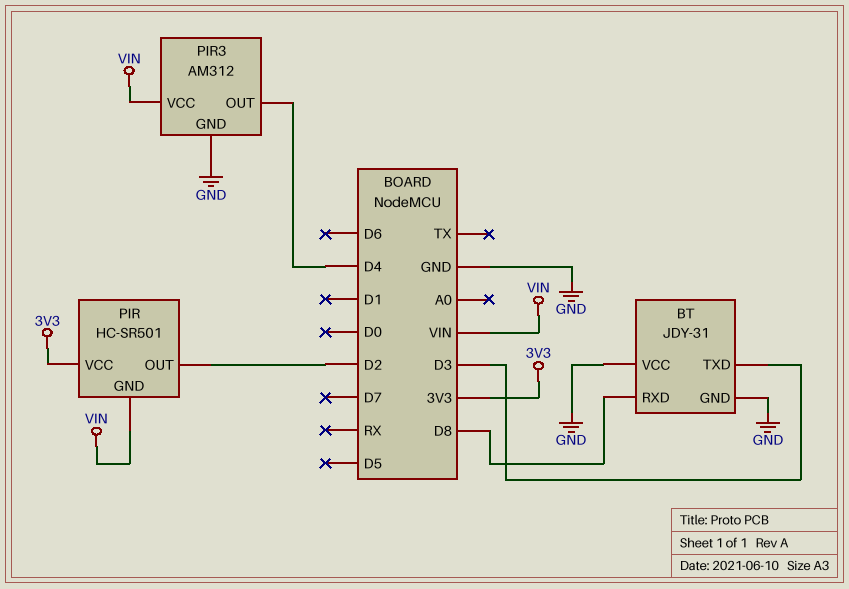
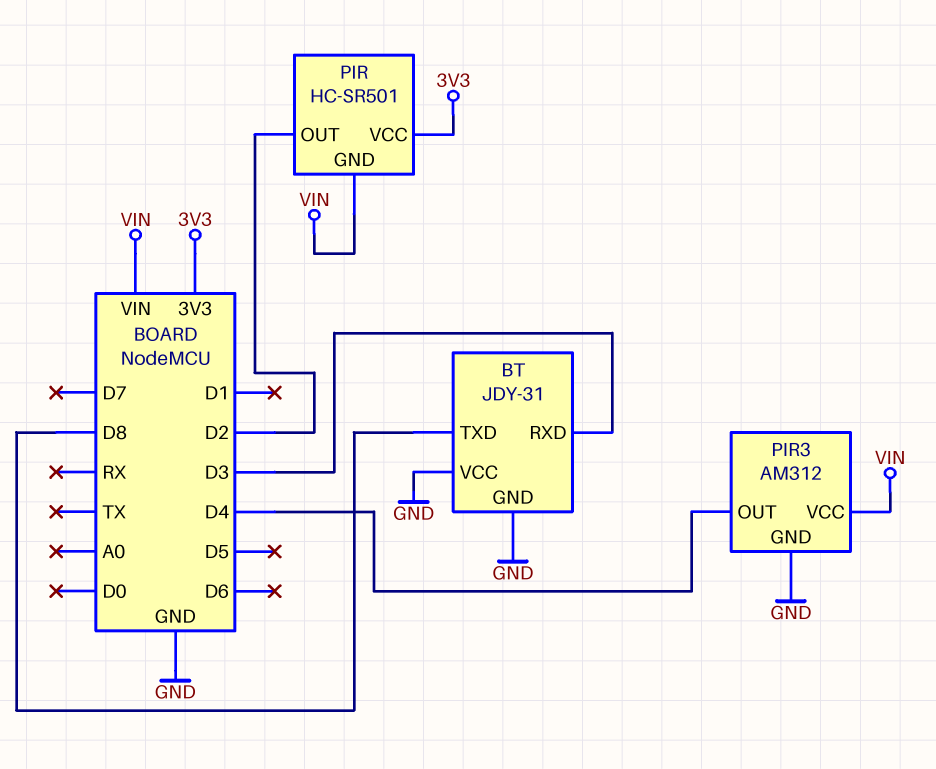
BT pin RXD: D8 -> D3
BT pin TXD: D3 -> D8

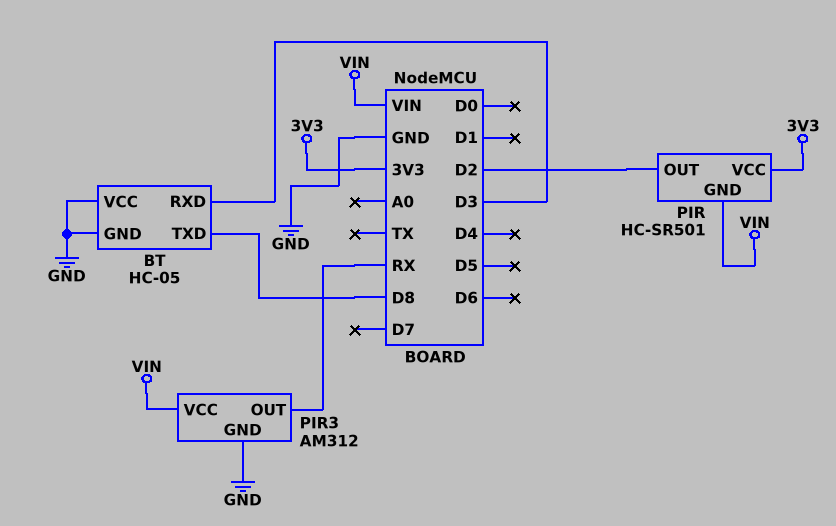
BT: JDY-31 -> HC-05
PIR3 pin OUT: D4 -> RX

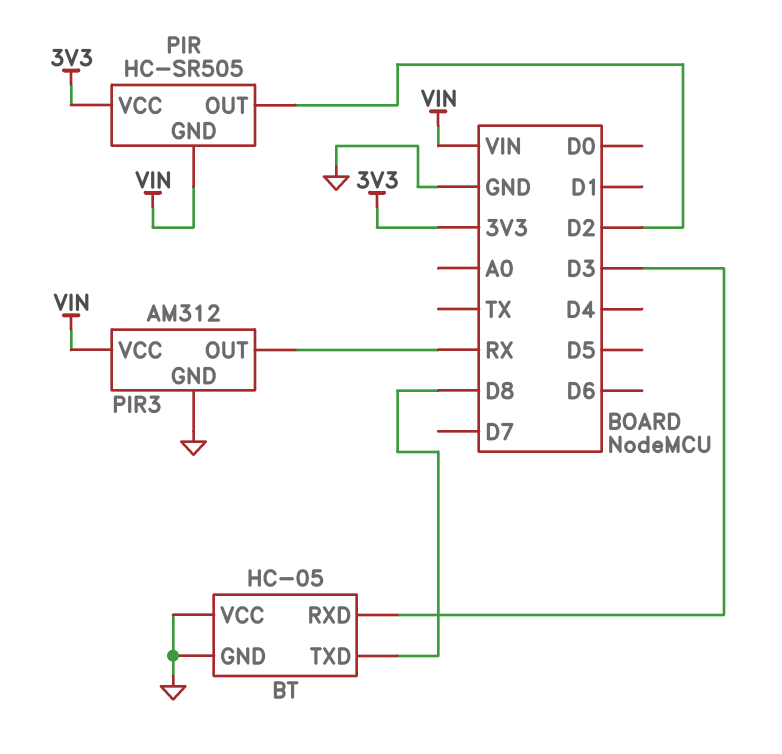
PIR: HC-SR501 -> HC-SR505

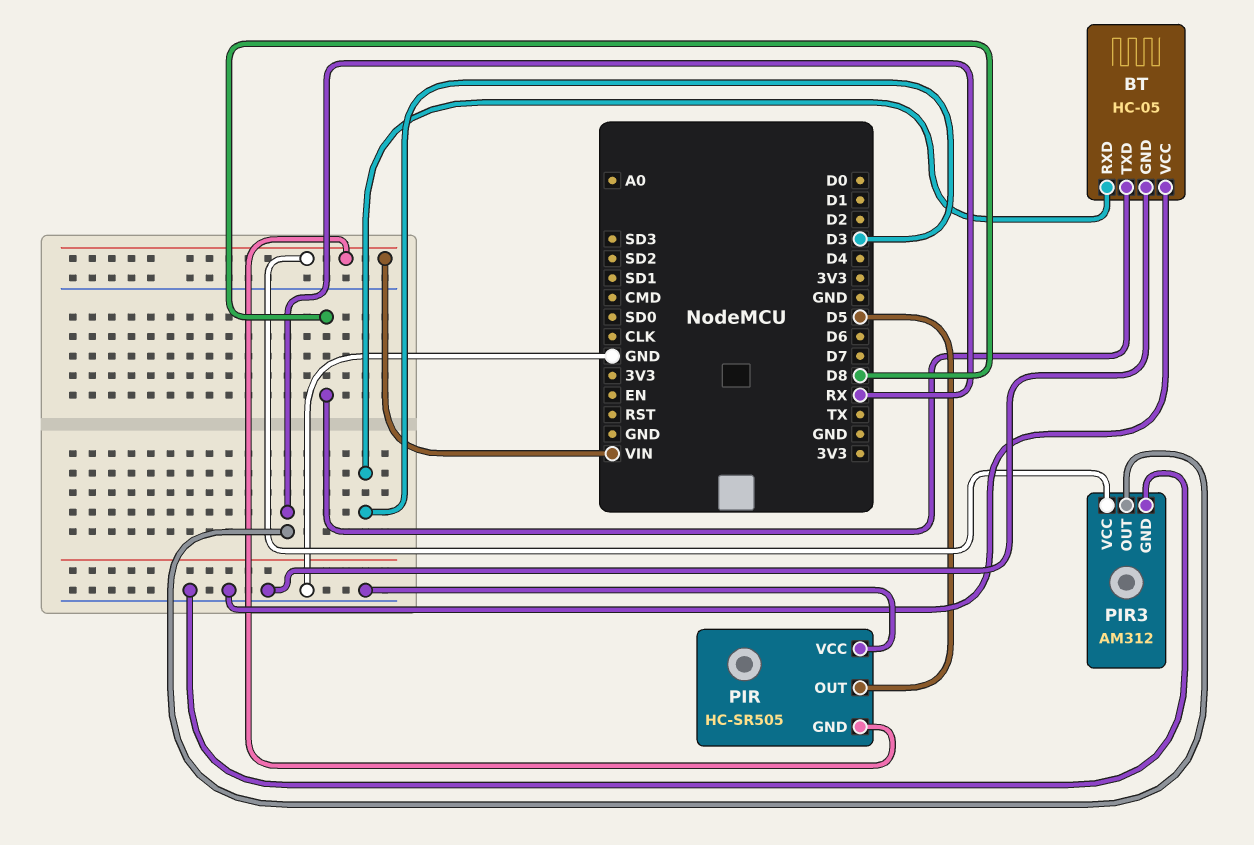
PIR pin OUT: D2 -> D5
PIR pin VCC: 3V3 -> GND

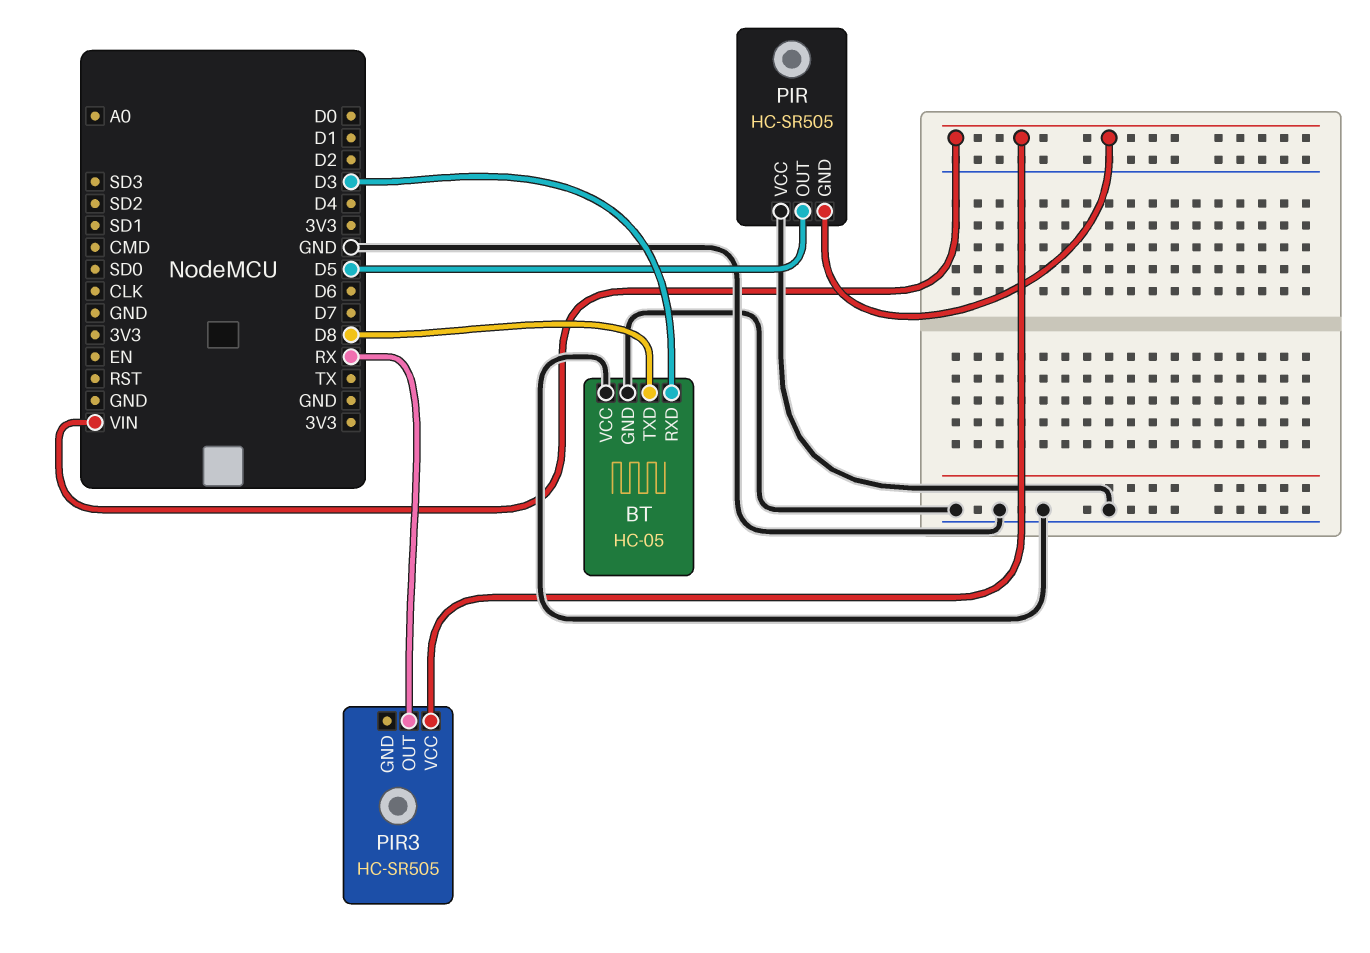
PIR3: AM312 -> HC-SR505
PIR3 pin GND: GND -> none

